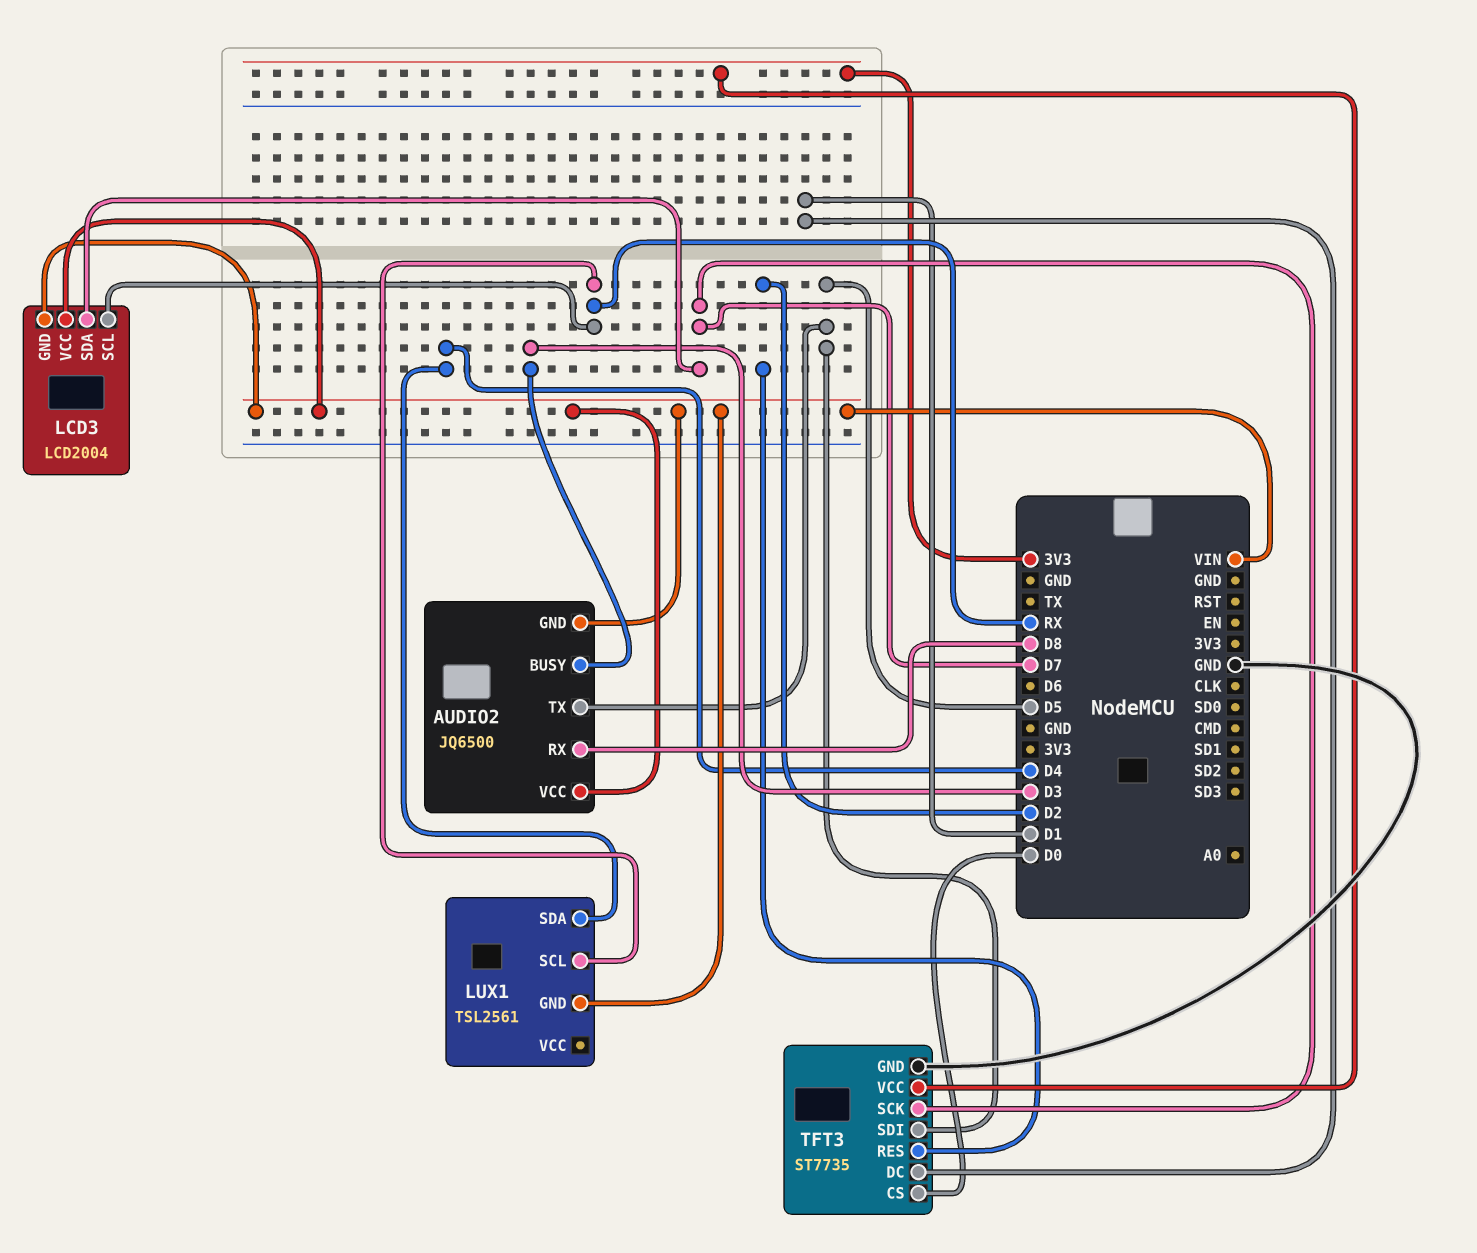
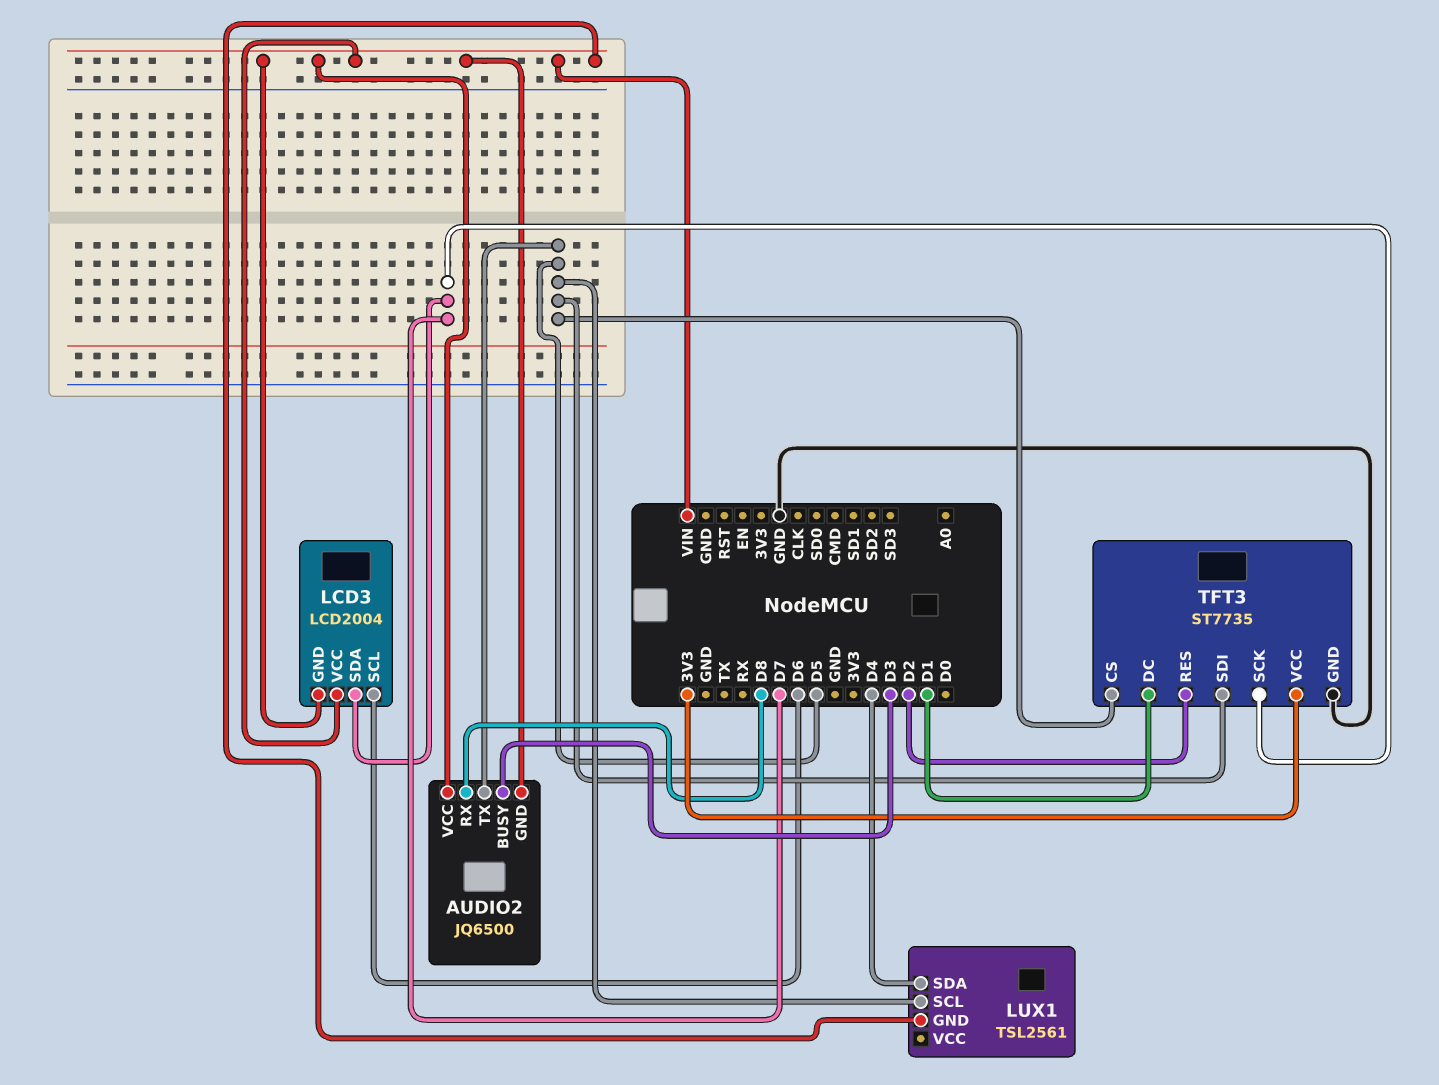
LCD3 pin SCL: RX -> D6
LUX1 pin SCL: RX -> D5
TFT3 pin CS: D0 -> D5

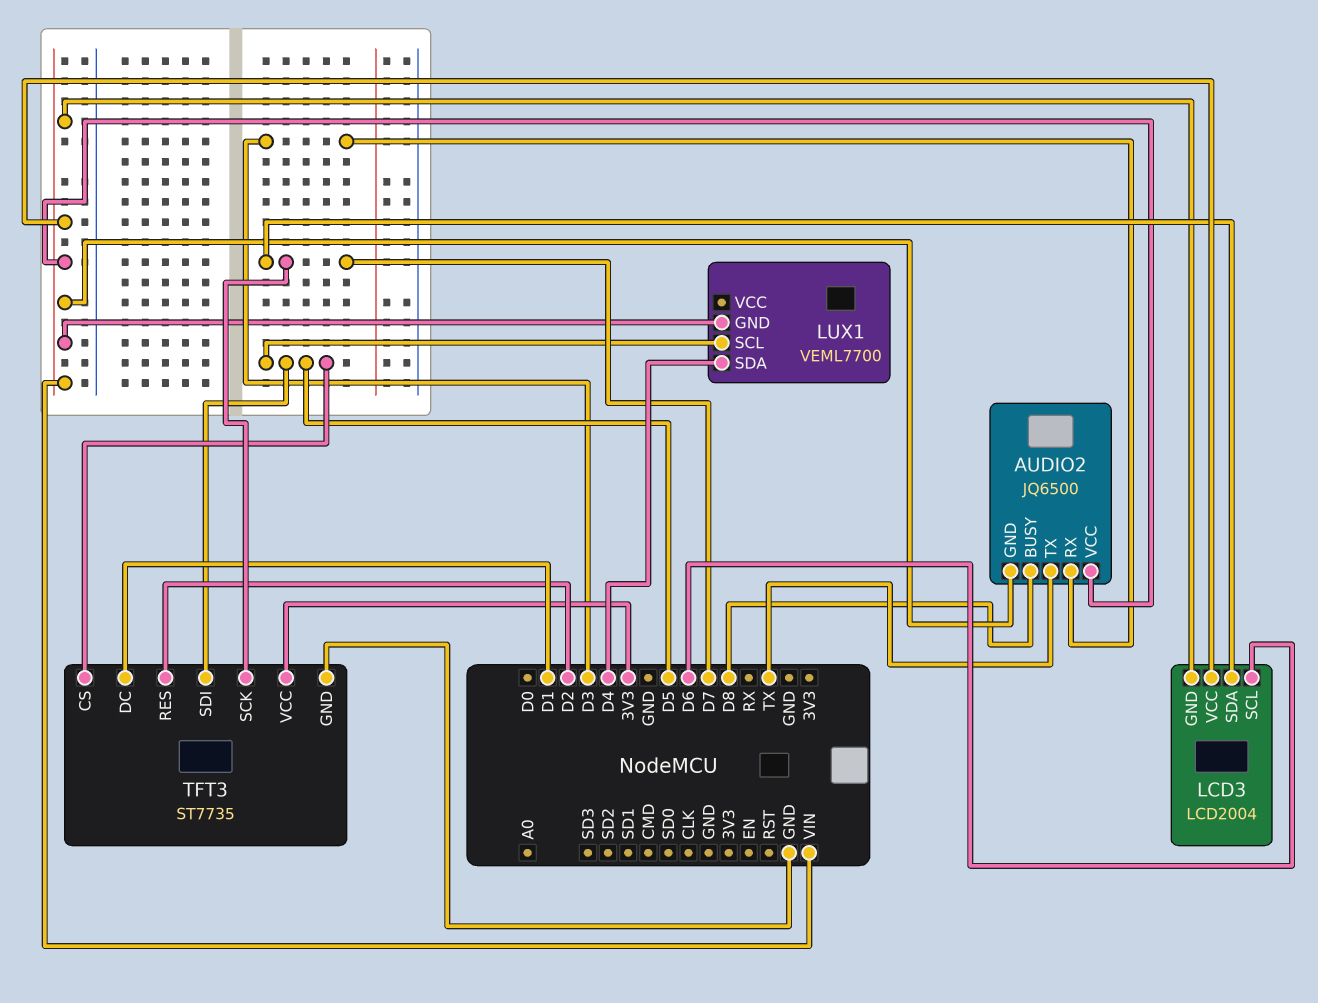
AUDIO2 pin BUSY: D3 -> D8
AUDIO2 pin RX: D8 -> D3
AUDIO2 pin TX: D5 -> TX
LUX1: TSL2561 -> VEML7700

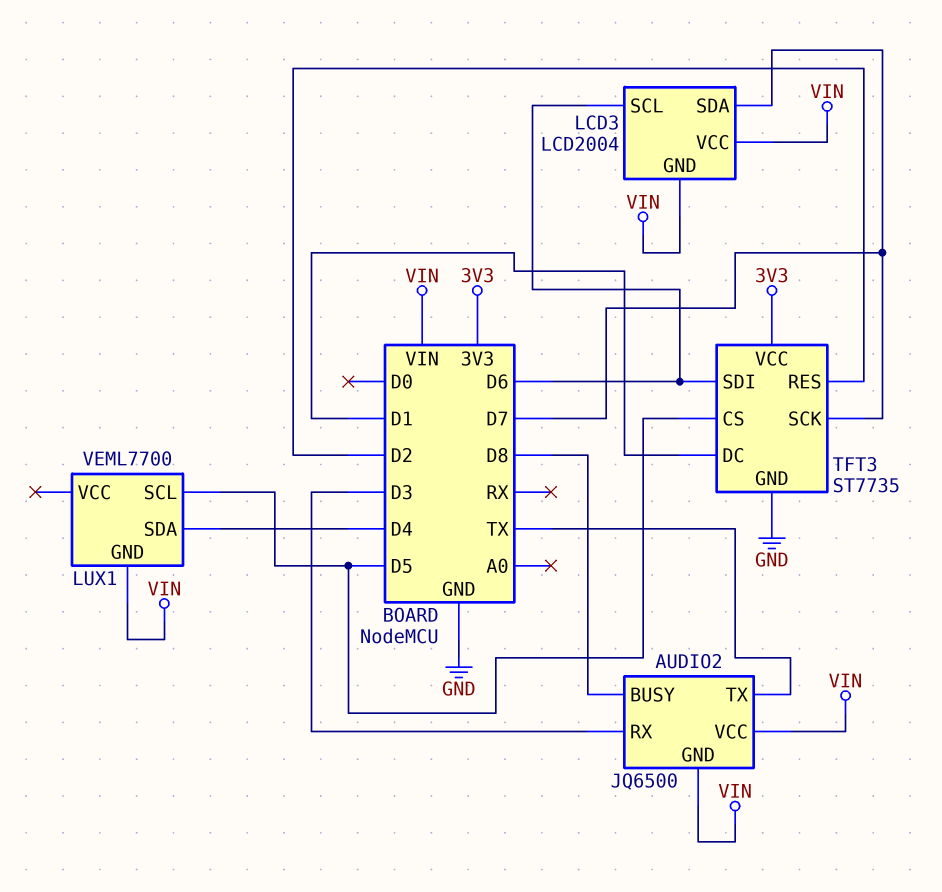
TFT3 pin SDI: D5 -> D6

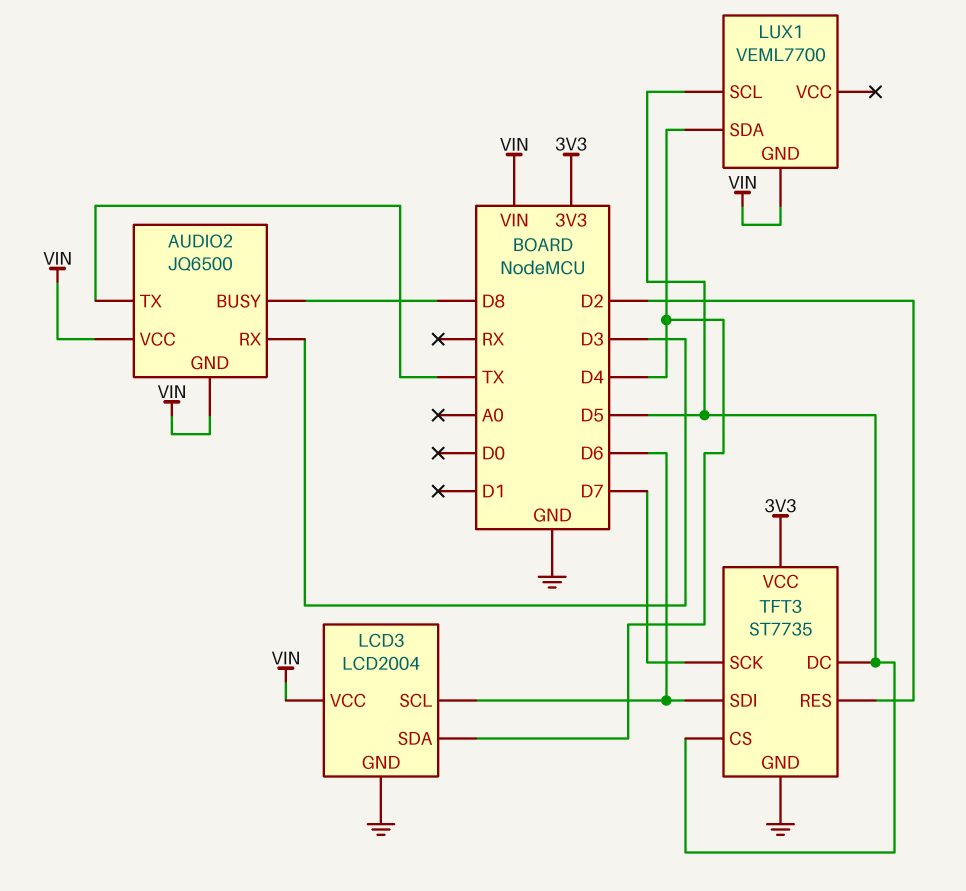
LCD3 pin GND: VIN -> GND
LCD3 pin SDA: D7 -> D4
TFT3 pin DC: D1 -> D5

